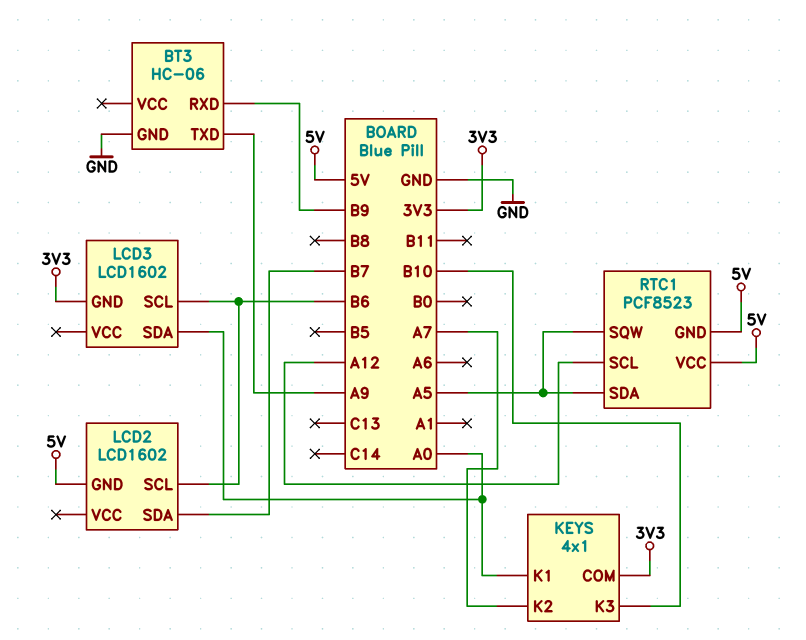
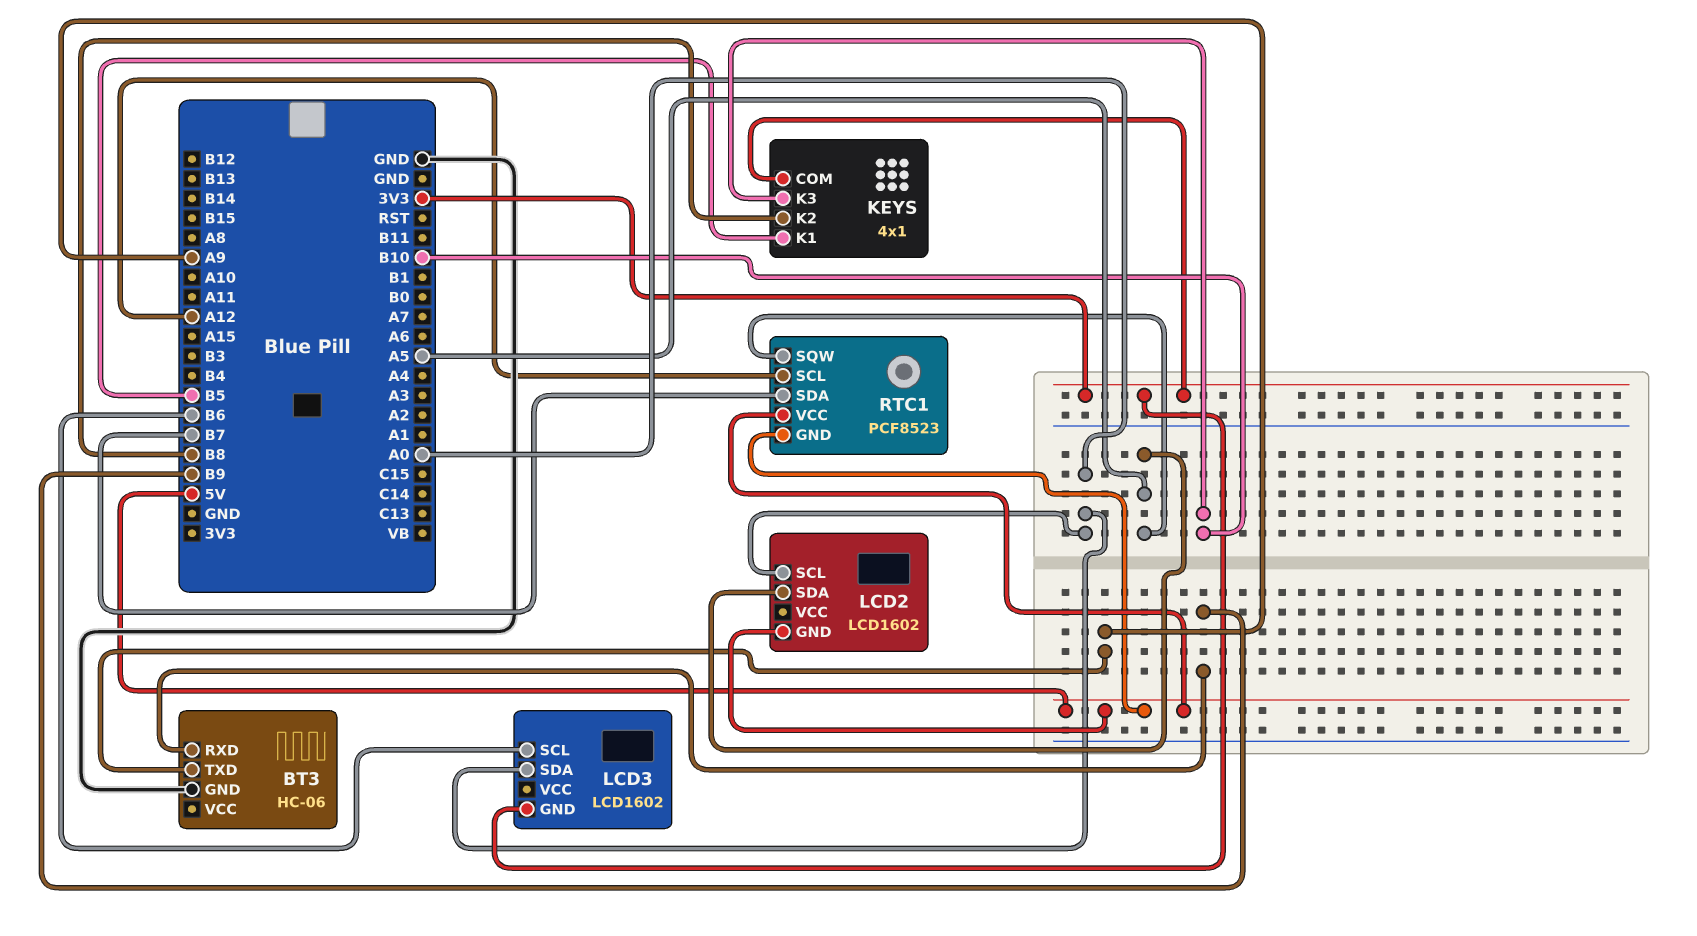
KEYS pin K1: A0 -> B5
KEYS pin K2: A7 -> B8
LCD2 pin SCL: B6 -> A0
LCD2 pin SDA: B7 -> A5
RTC1 pin SDA: A5 -> B7

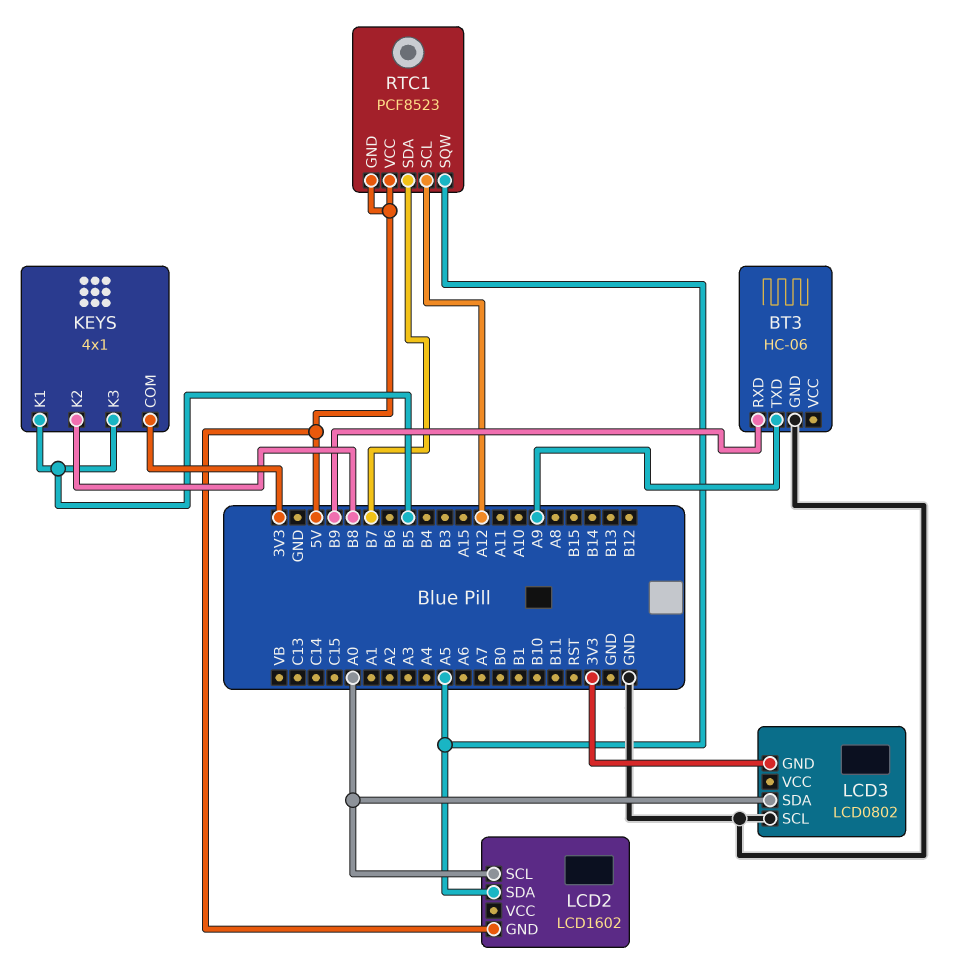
KEYS pin K3: B10 -> B5
LCD3: LCD1602 -> LCD0802
LCD3 pin SCL: B6 -> GND

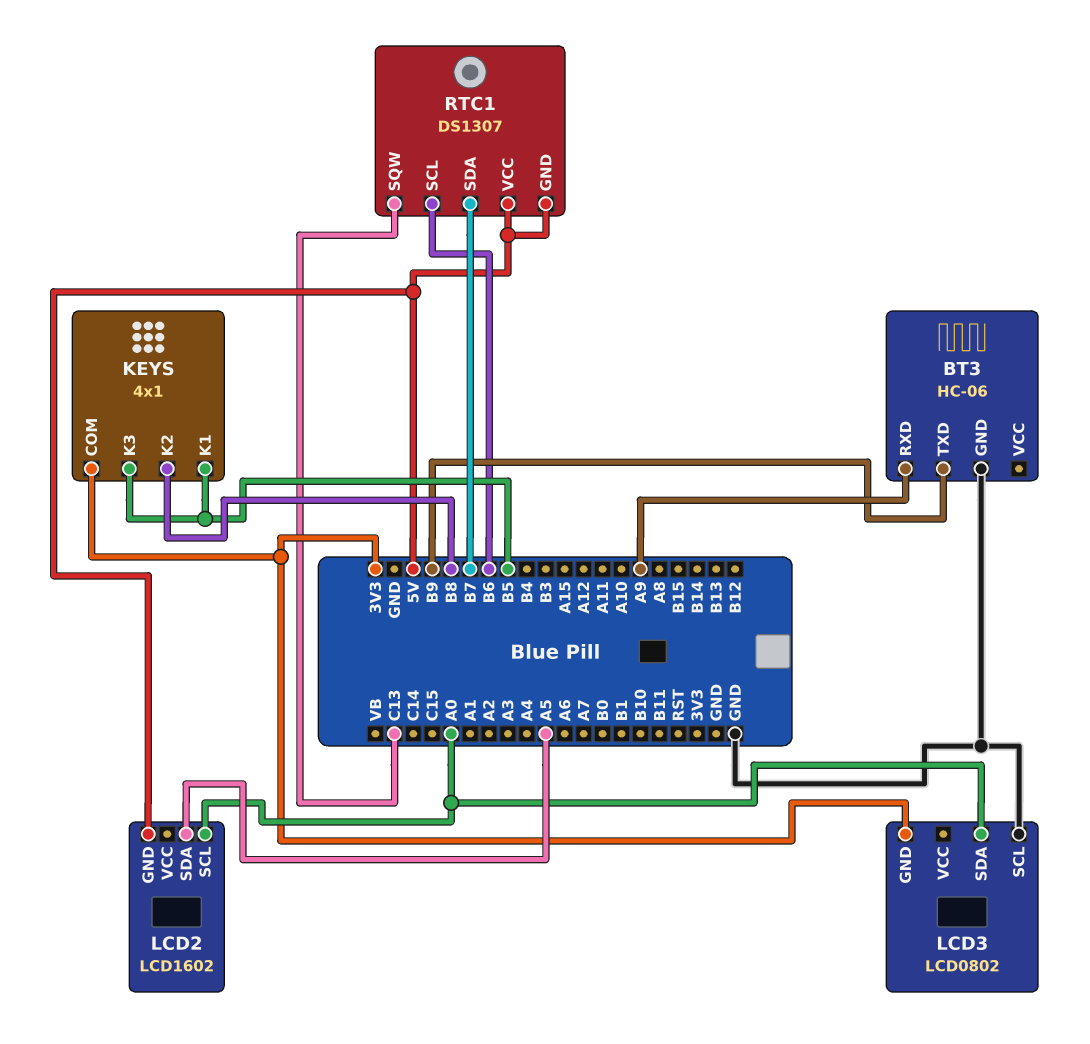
BT3 pin RXD: B9 -> A9
BT3 pin TXD: A9 -> B9
RTC1: PCF8523 -> DS1307
RTC1 pin SCL: A12 -> B6
RTC1 pin SQW: A5 -> C13

